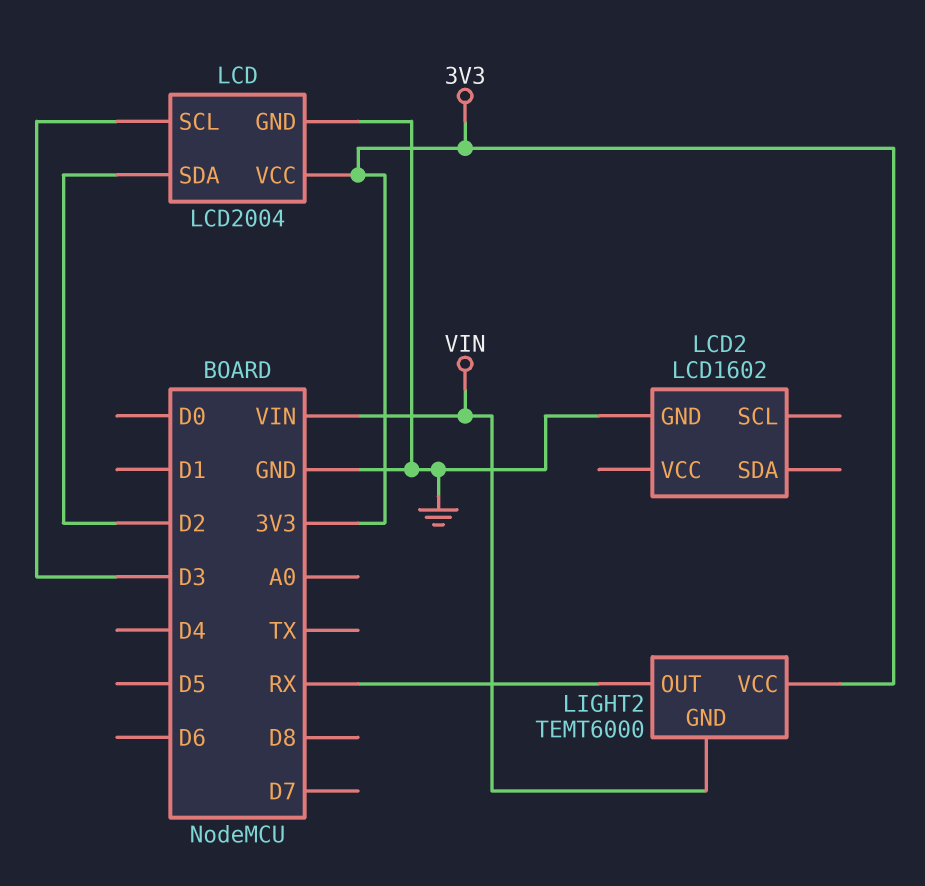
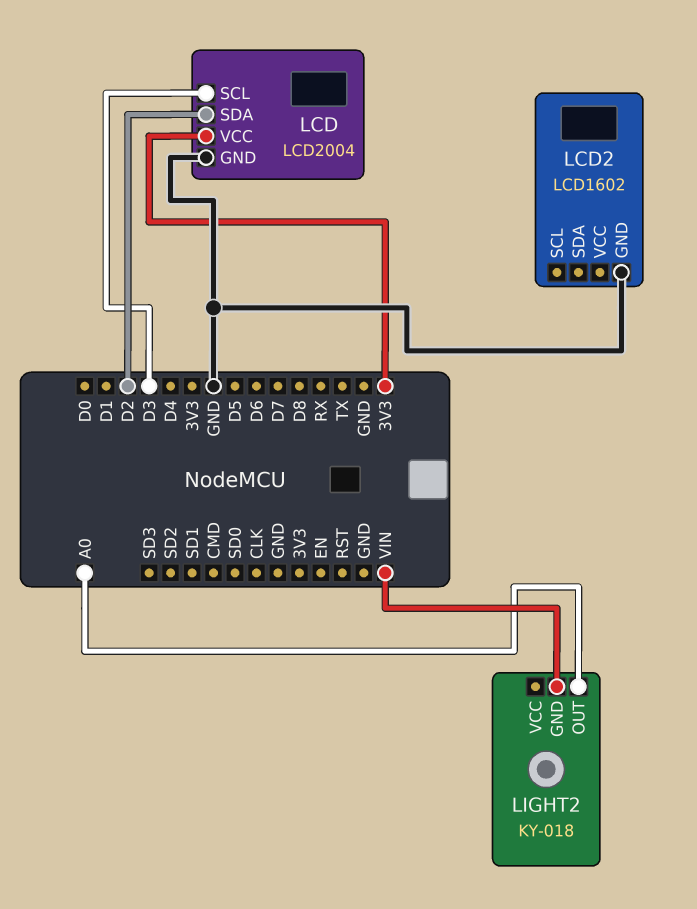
LIGHT2: TEMT6000 -> KY-018
LIGHT2 pin OUT: RX -> A0
LIGHT2 pin VCC: 3V3 -> none

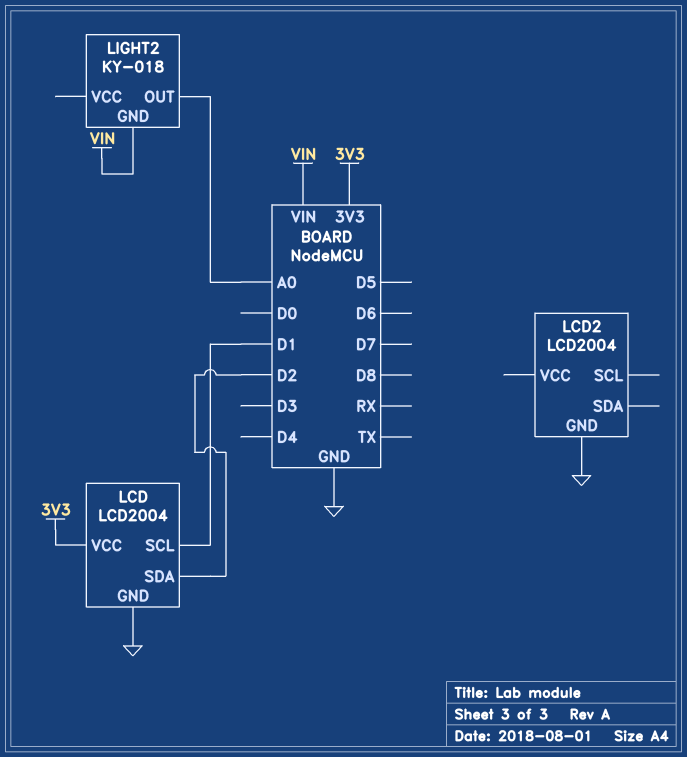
LCD pin SCL: D3 -> D1
LCD2: LCD1602 -> LCD2004

